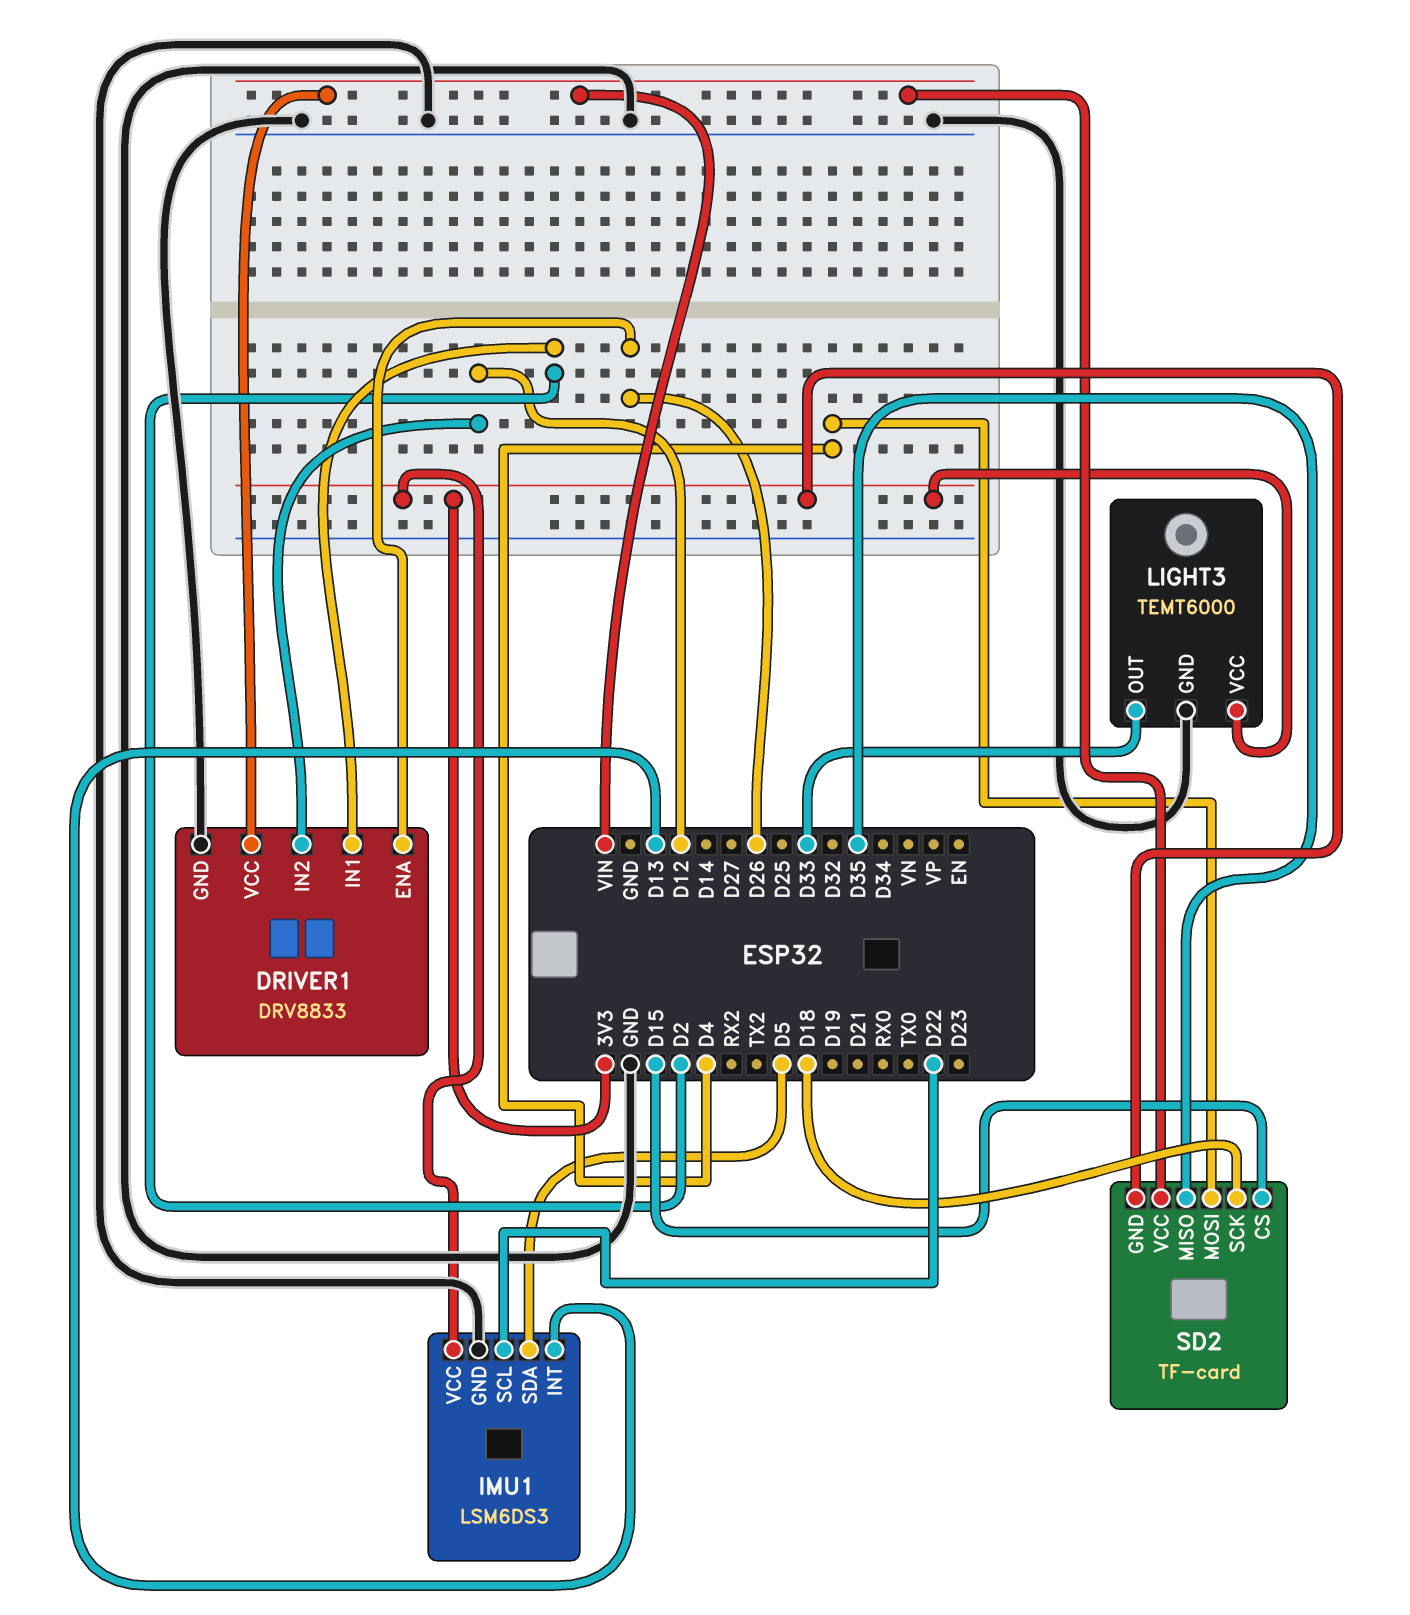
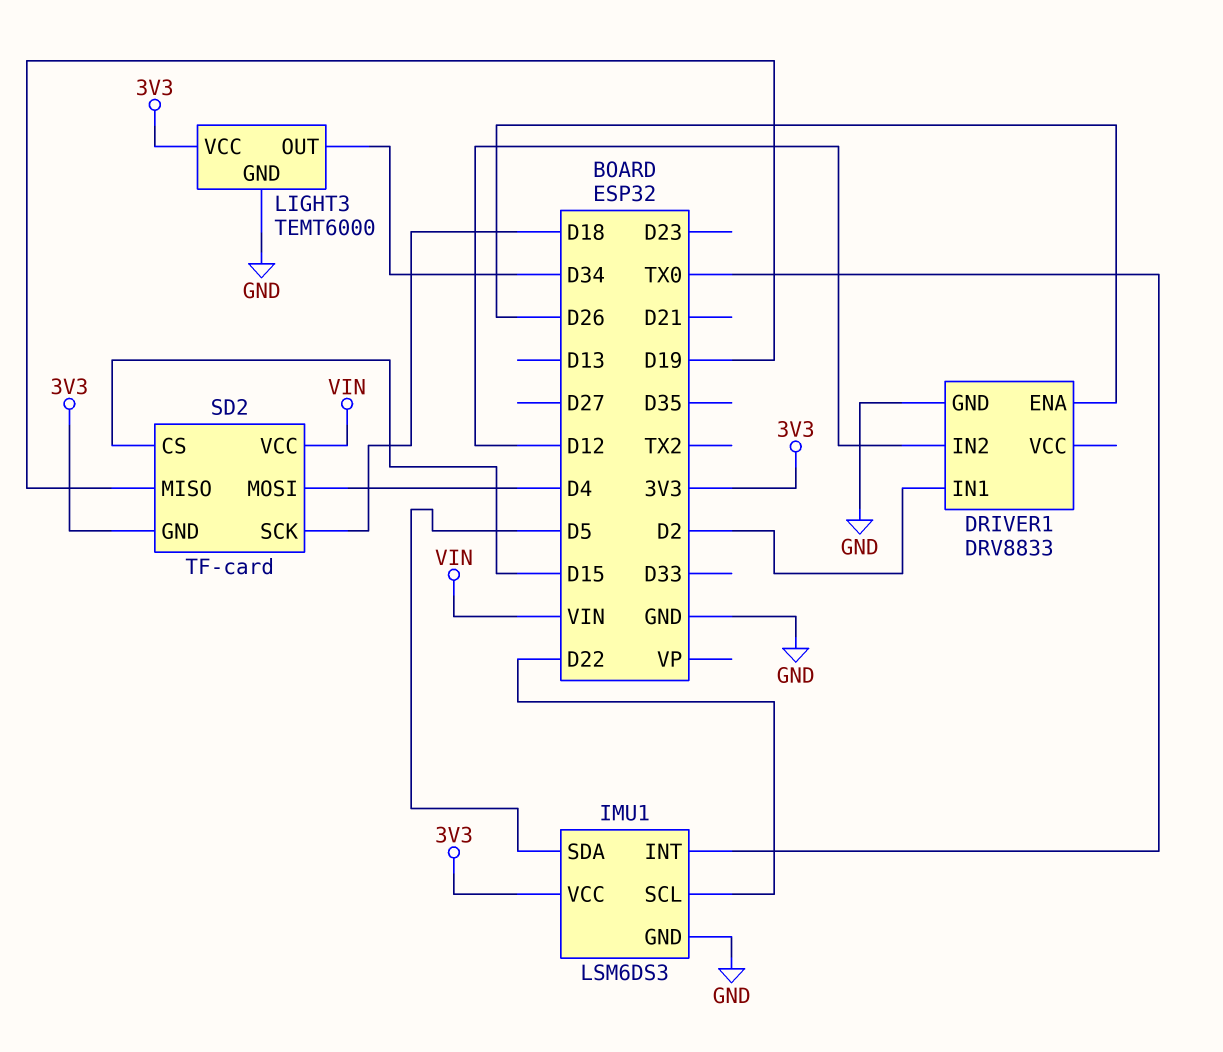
DRIVER1 pin VCC: VIN -> none
IMU1 pin INT: D13 -> TX0
LIGHT3 pin OUT: D33 -> D34
SD2 pin MISO: D35 -> D19

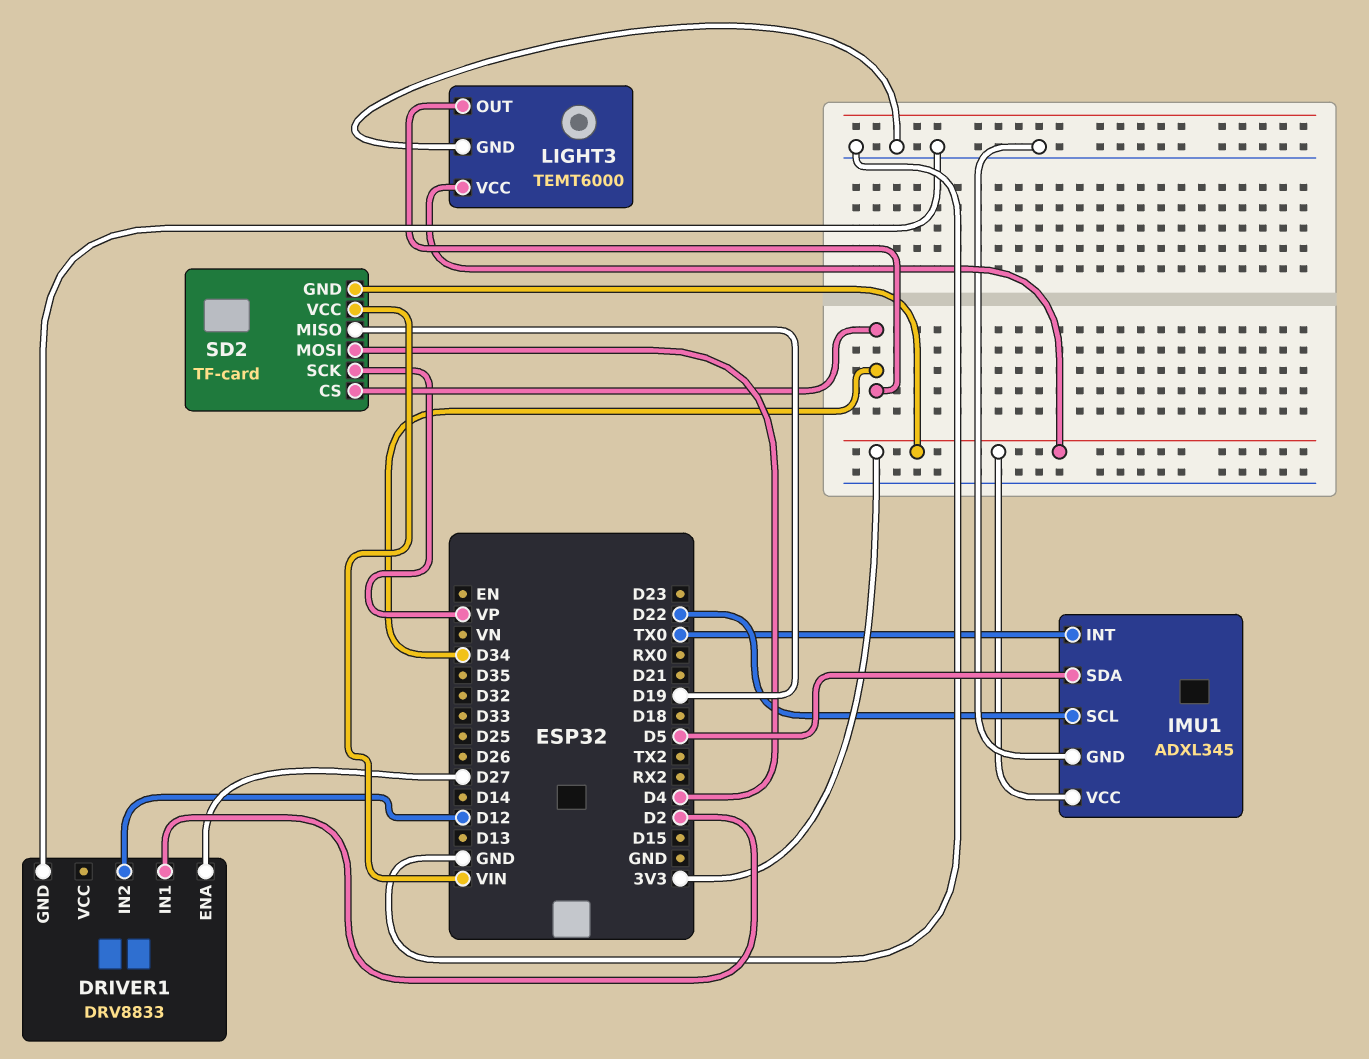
DRIVER1 pin ENA: D26 -> D27
IMU1: LSM6DS3 -> ADXL345
SD2 pin CS: D15 -> D34
SD2 pin SCK: D18 -> VP

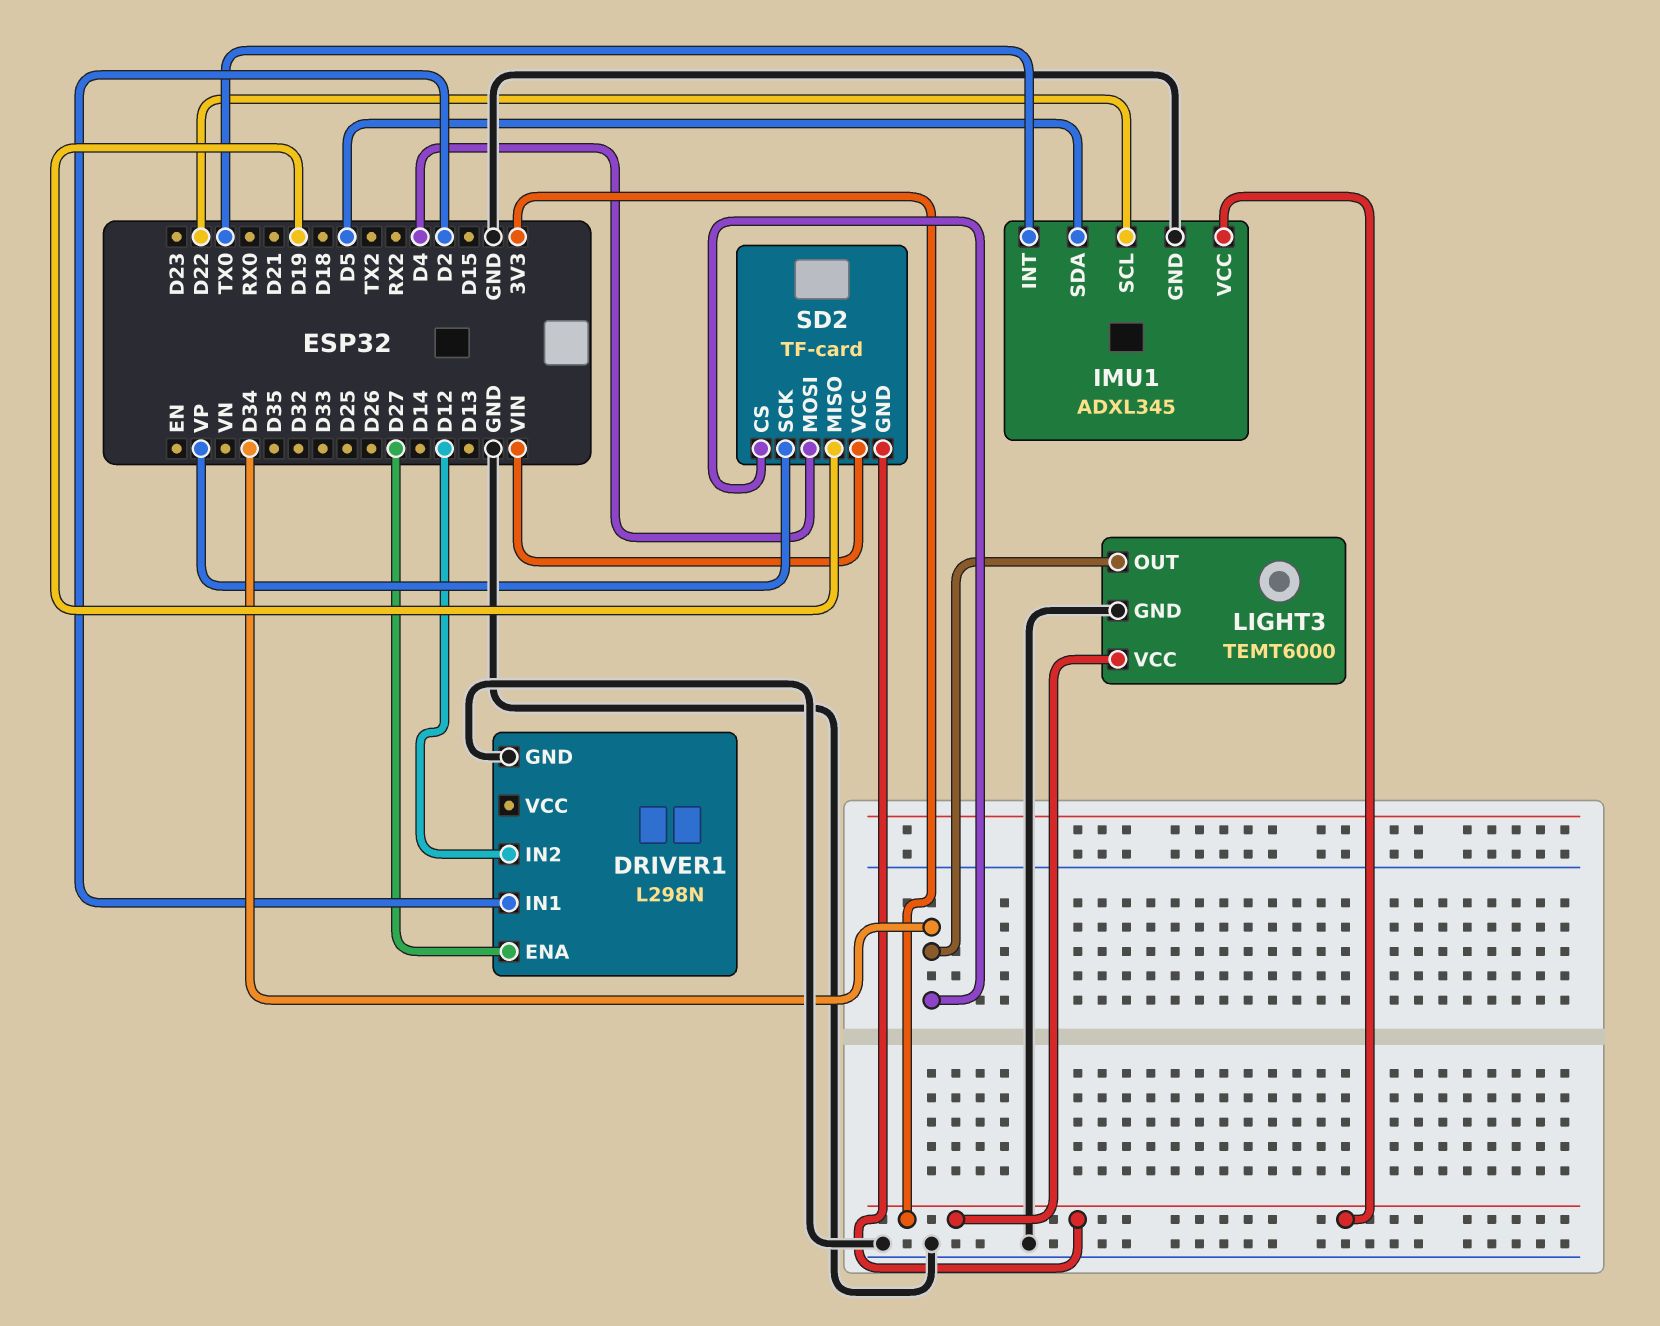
DRIVER1: DRV8833 -> L298N

